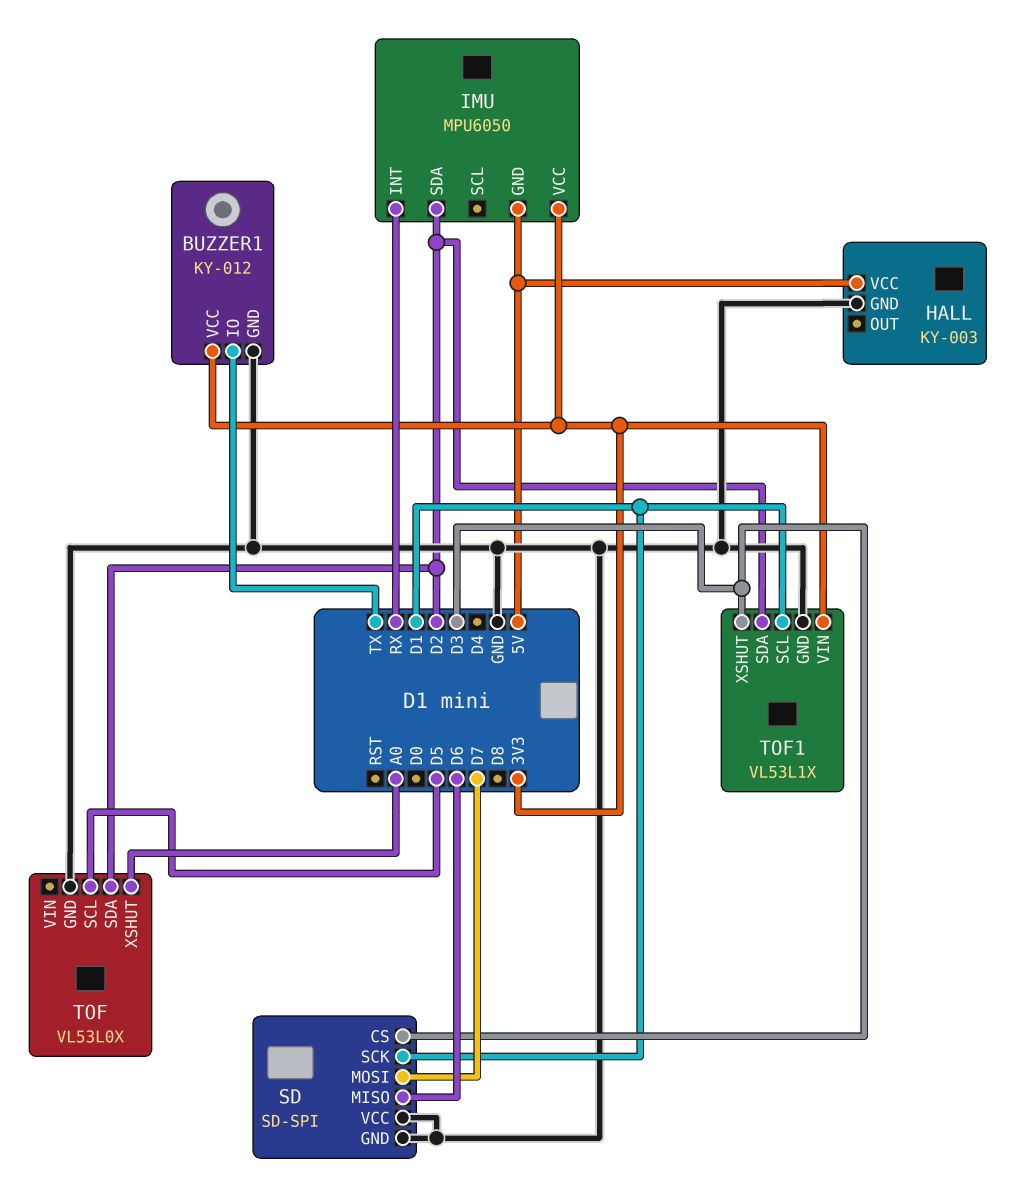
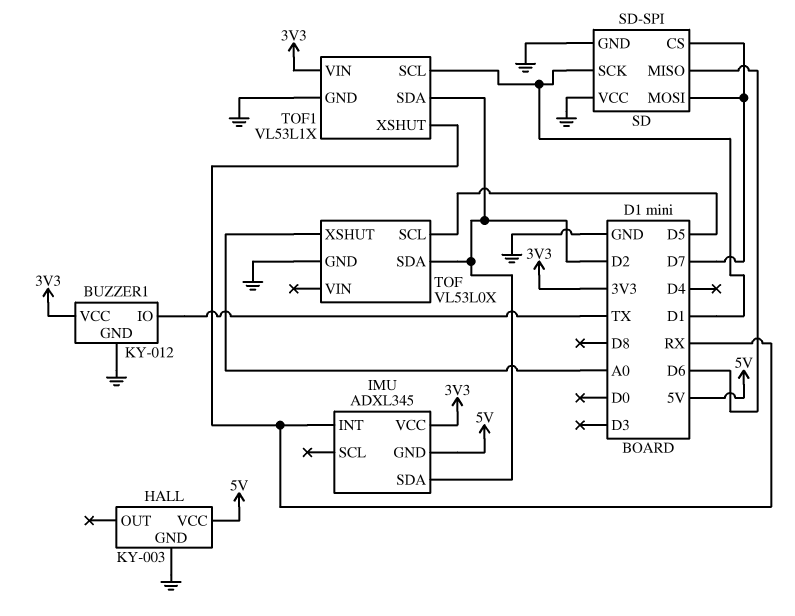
IMU: MPU6050 -> ADXL345
SD pin CS: D3 -> D7
TOF1 pin XSHUT: D3 -> RX

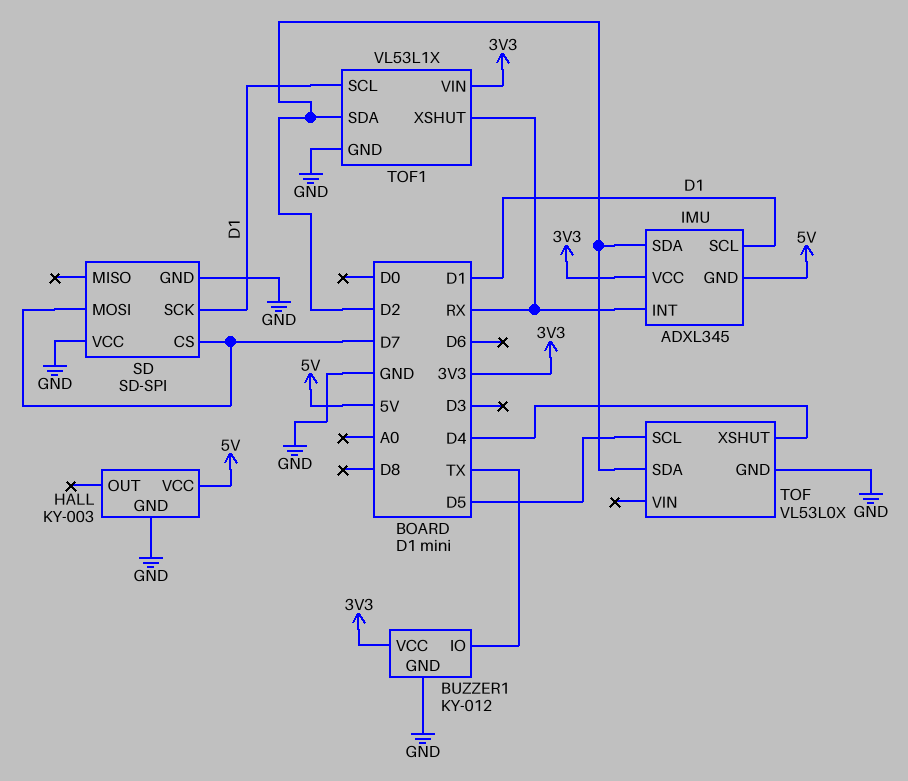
IMU pin SCL: none -> D1
SD pin MISO: D6 -> none
TOF pin XSHUT: A0 -> D4

